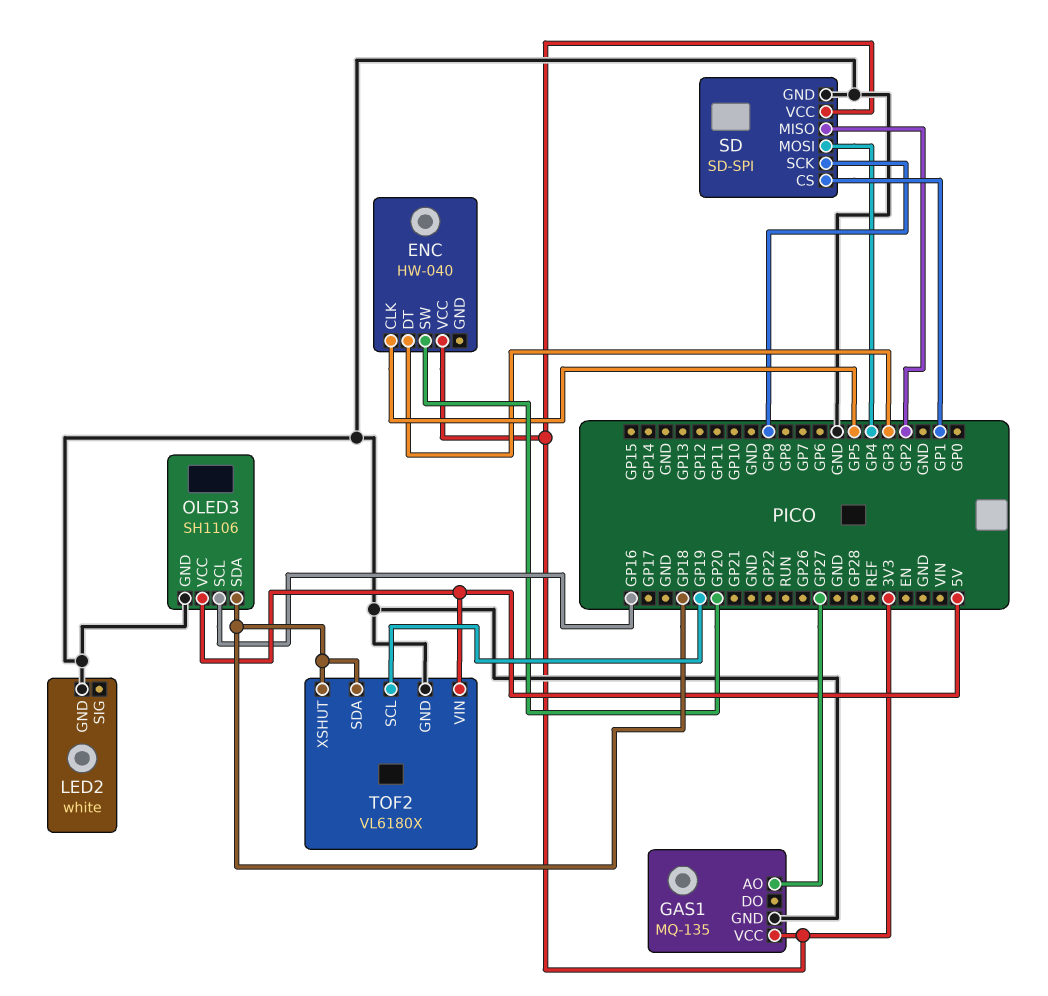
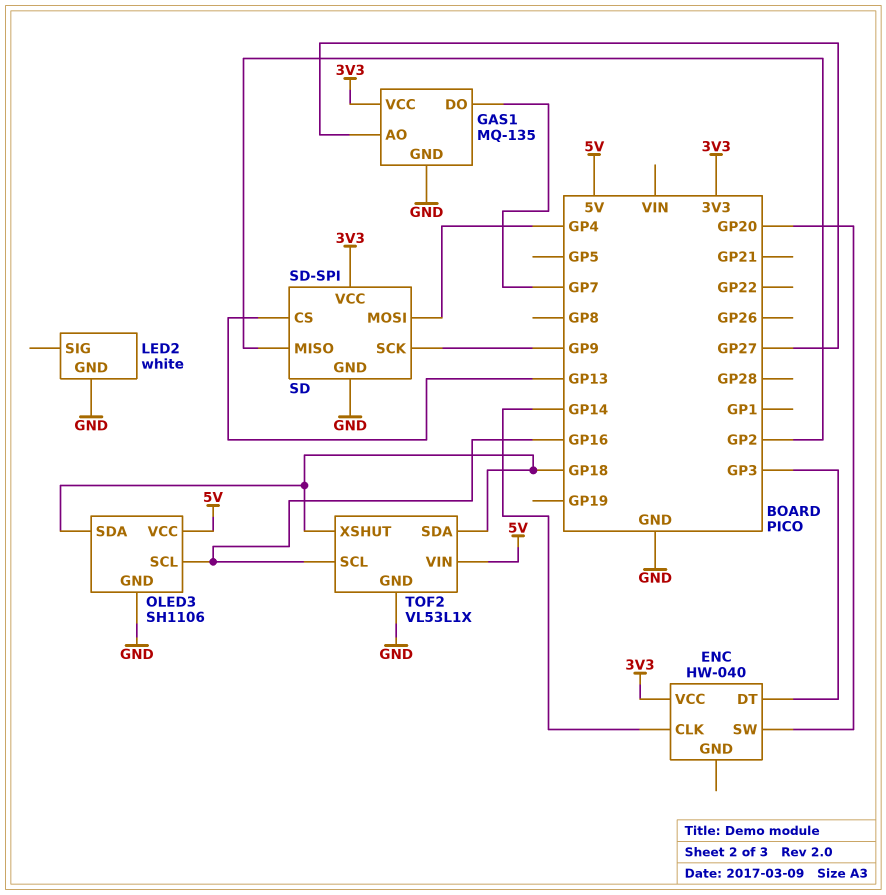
ENC pin CLK: GP5 -> GP14
GAS1 pin DO: none -> GP7
SD pin CS: GP1 -> GP13
TOF2: VL6180X -> VL53L1X
TOF2 pin SCL: GP19 -> GP16

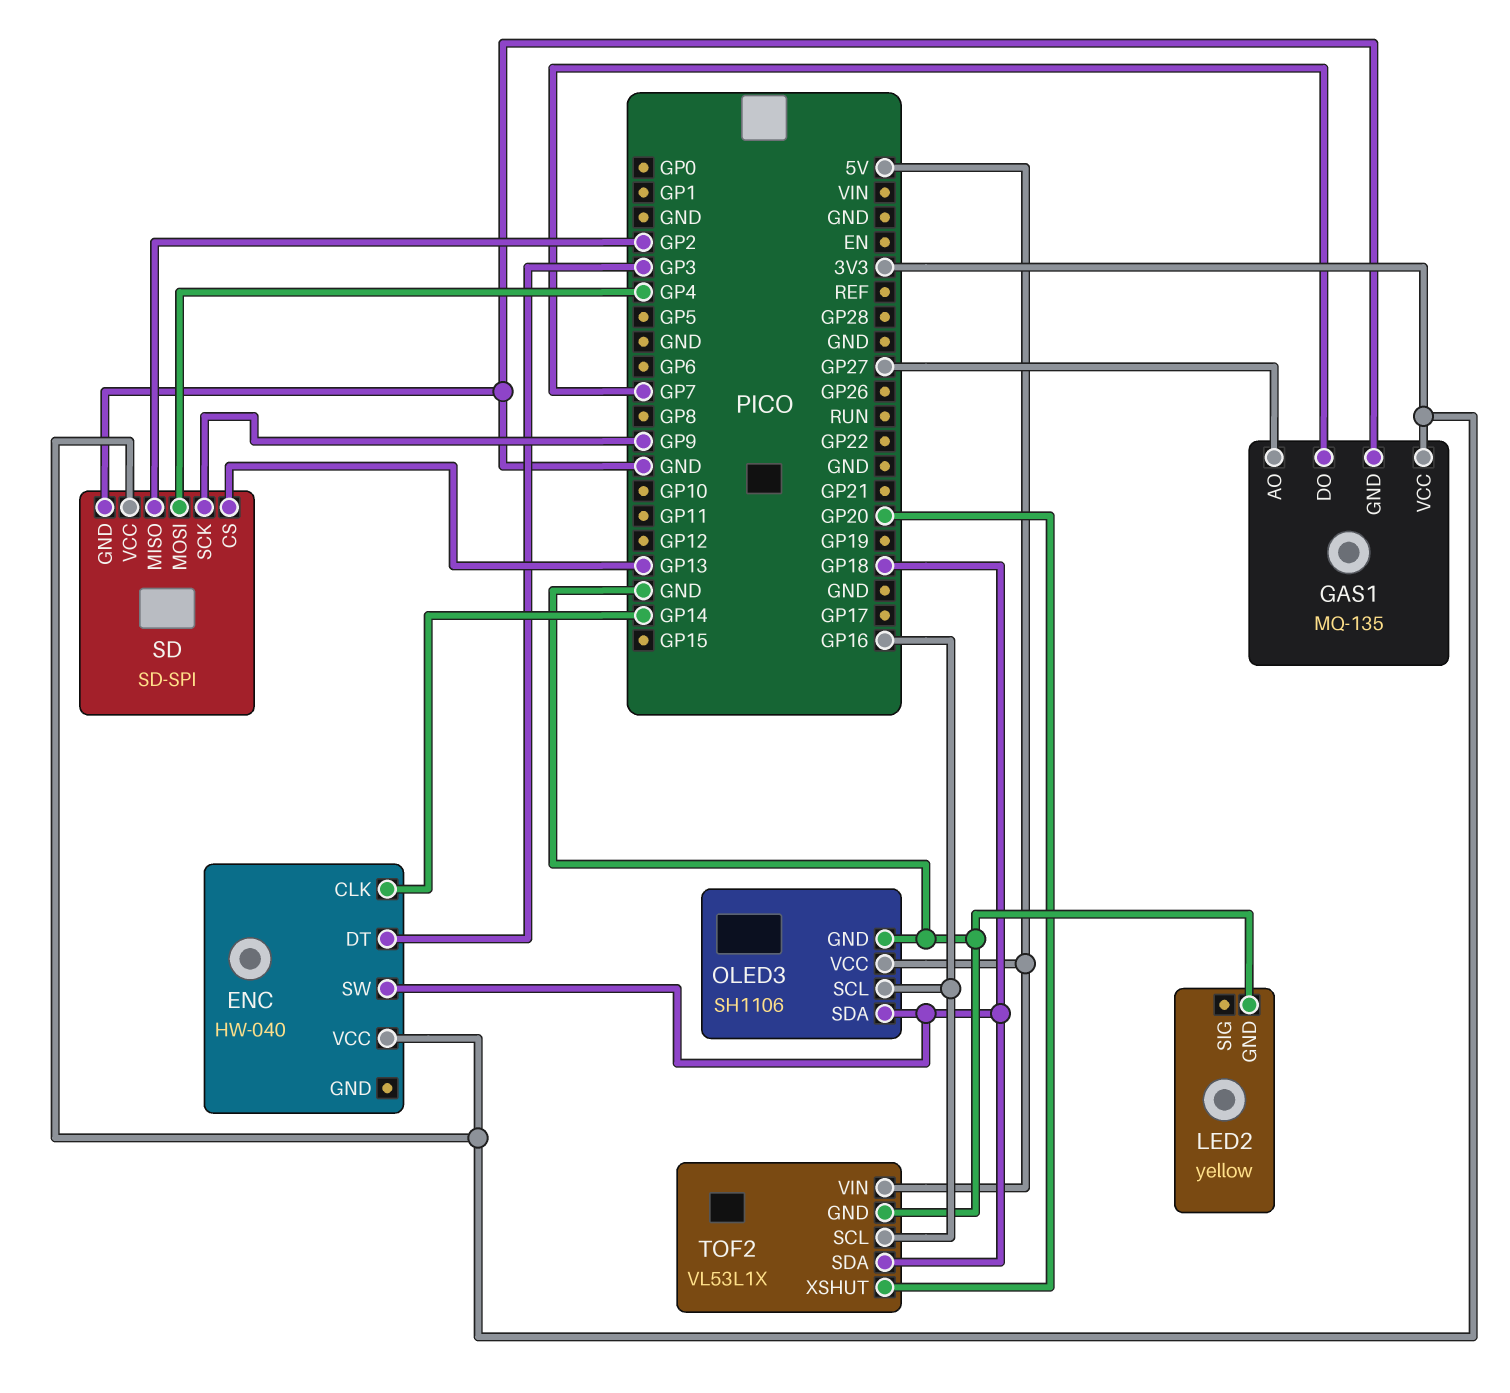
ENC pin SW: GP20 -> GP18
LED2: white -> yellow
TOF2 pin XSHUT: GP18 -> GP20

